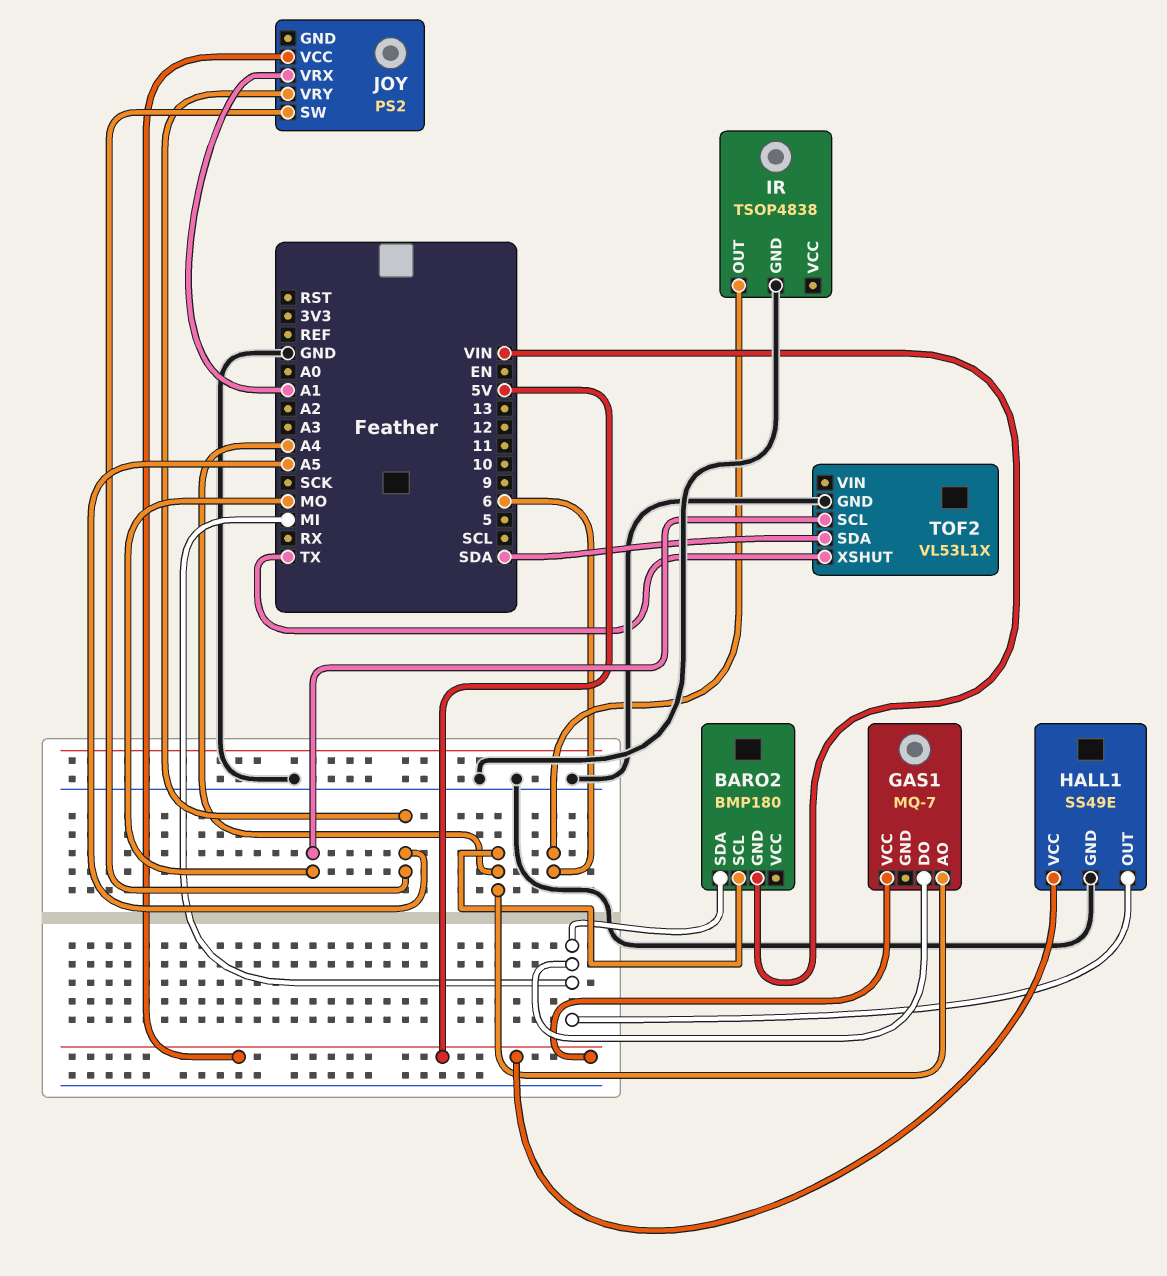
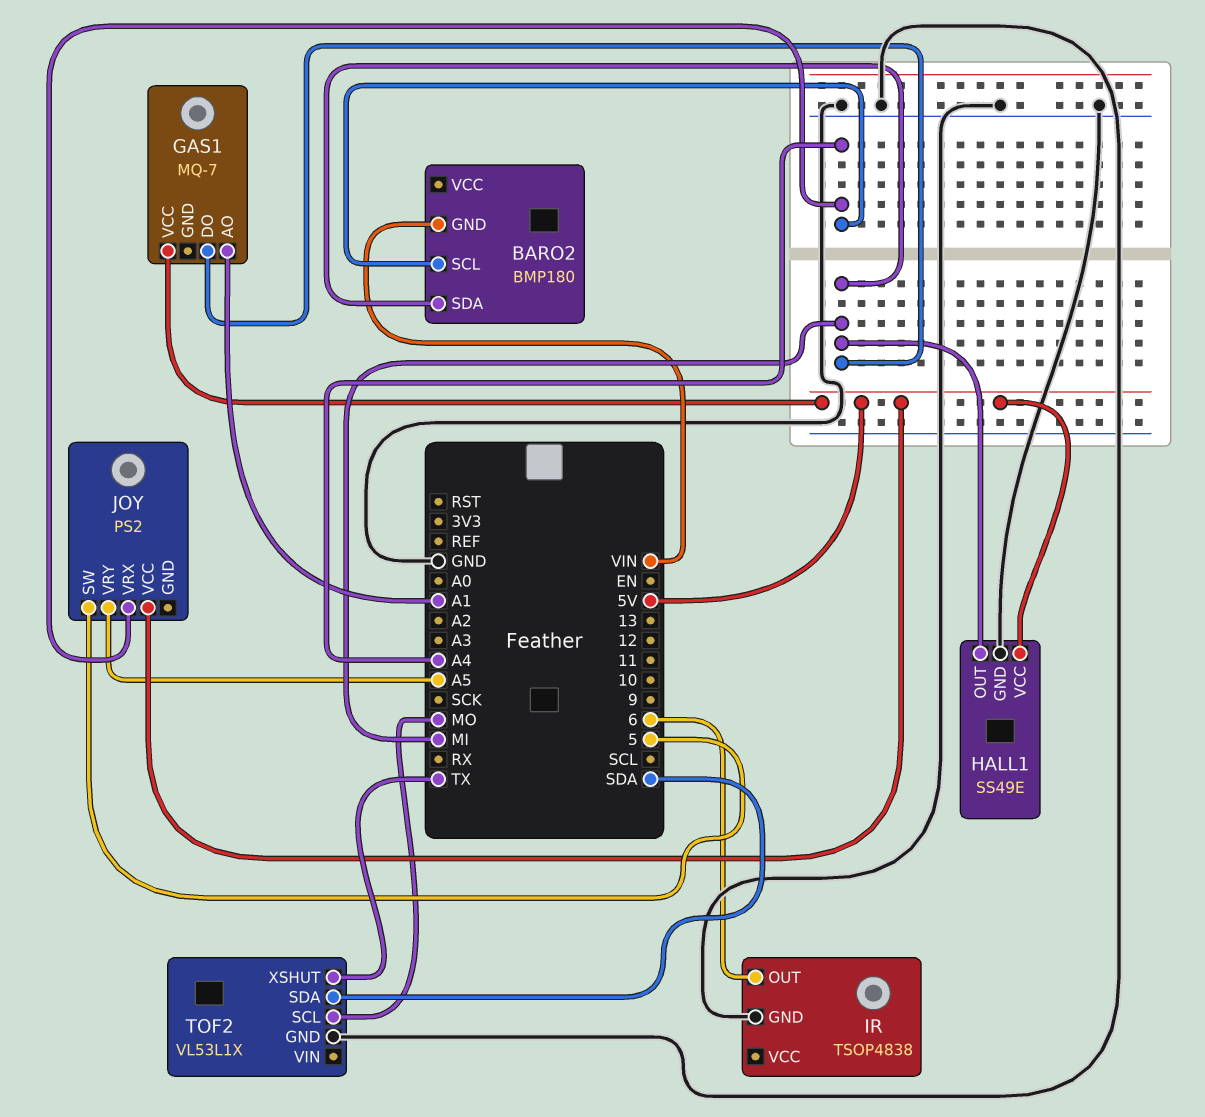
GAS1 pin AO: A4 -> A1
JOY pin SW: A5 -> 5
JOY pin VRX: A1 -> A4

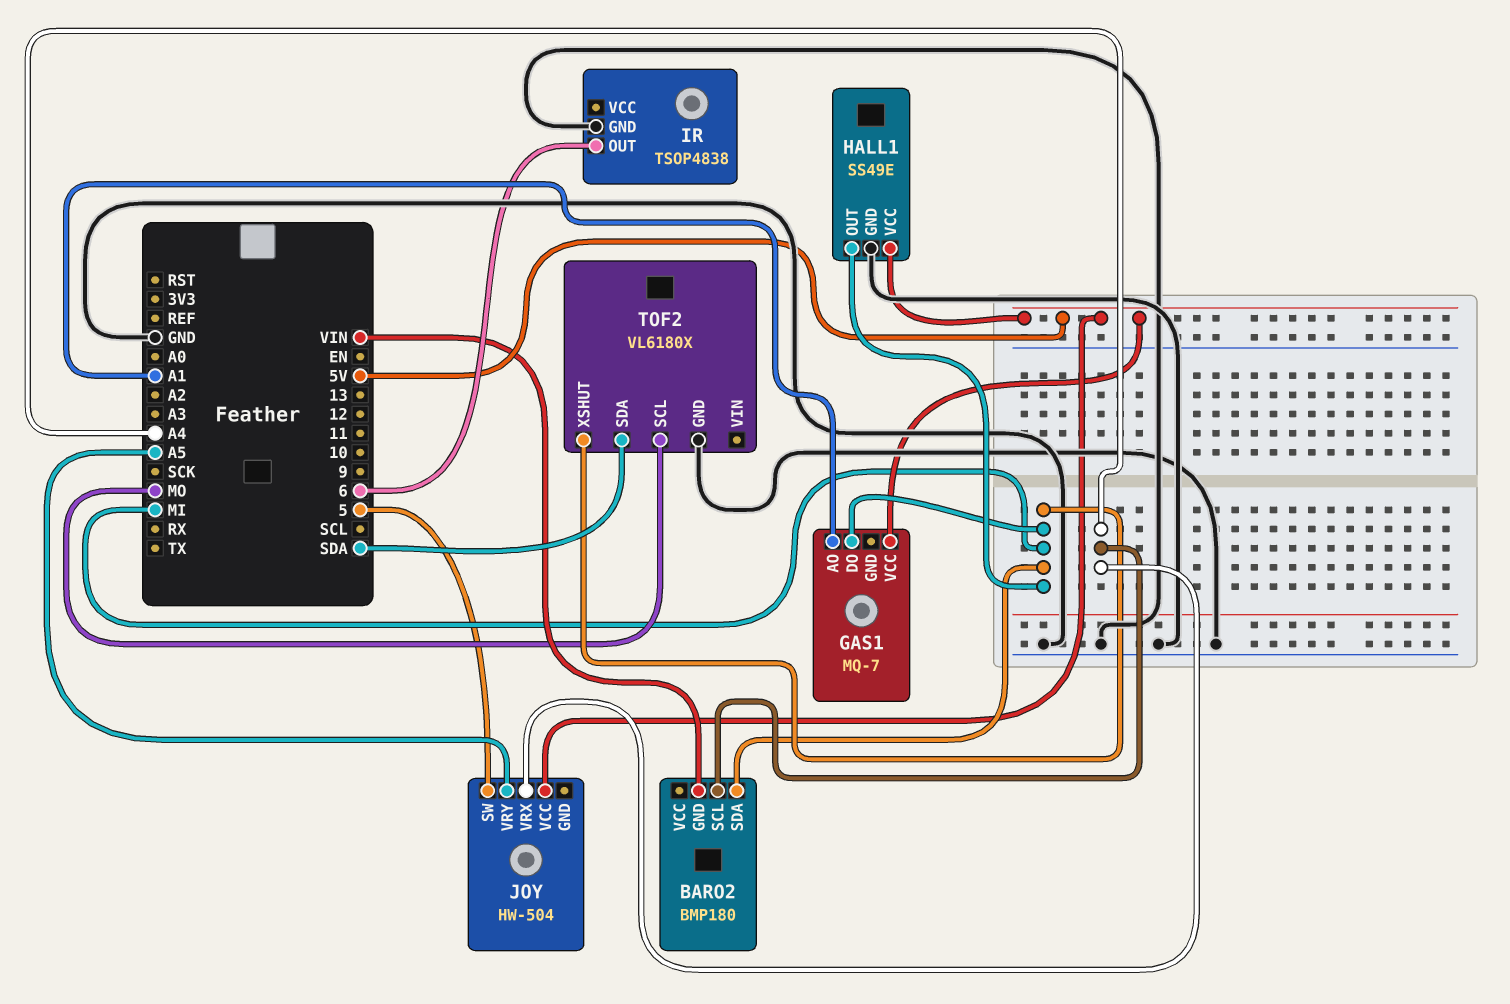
JOY: PS2 -> HW-504
TOF2: VL53L1X -> VL6180X
TOF2 pin XSHUT: TX -> MI

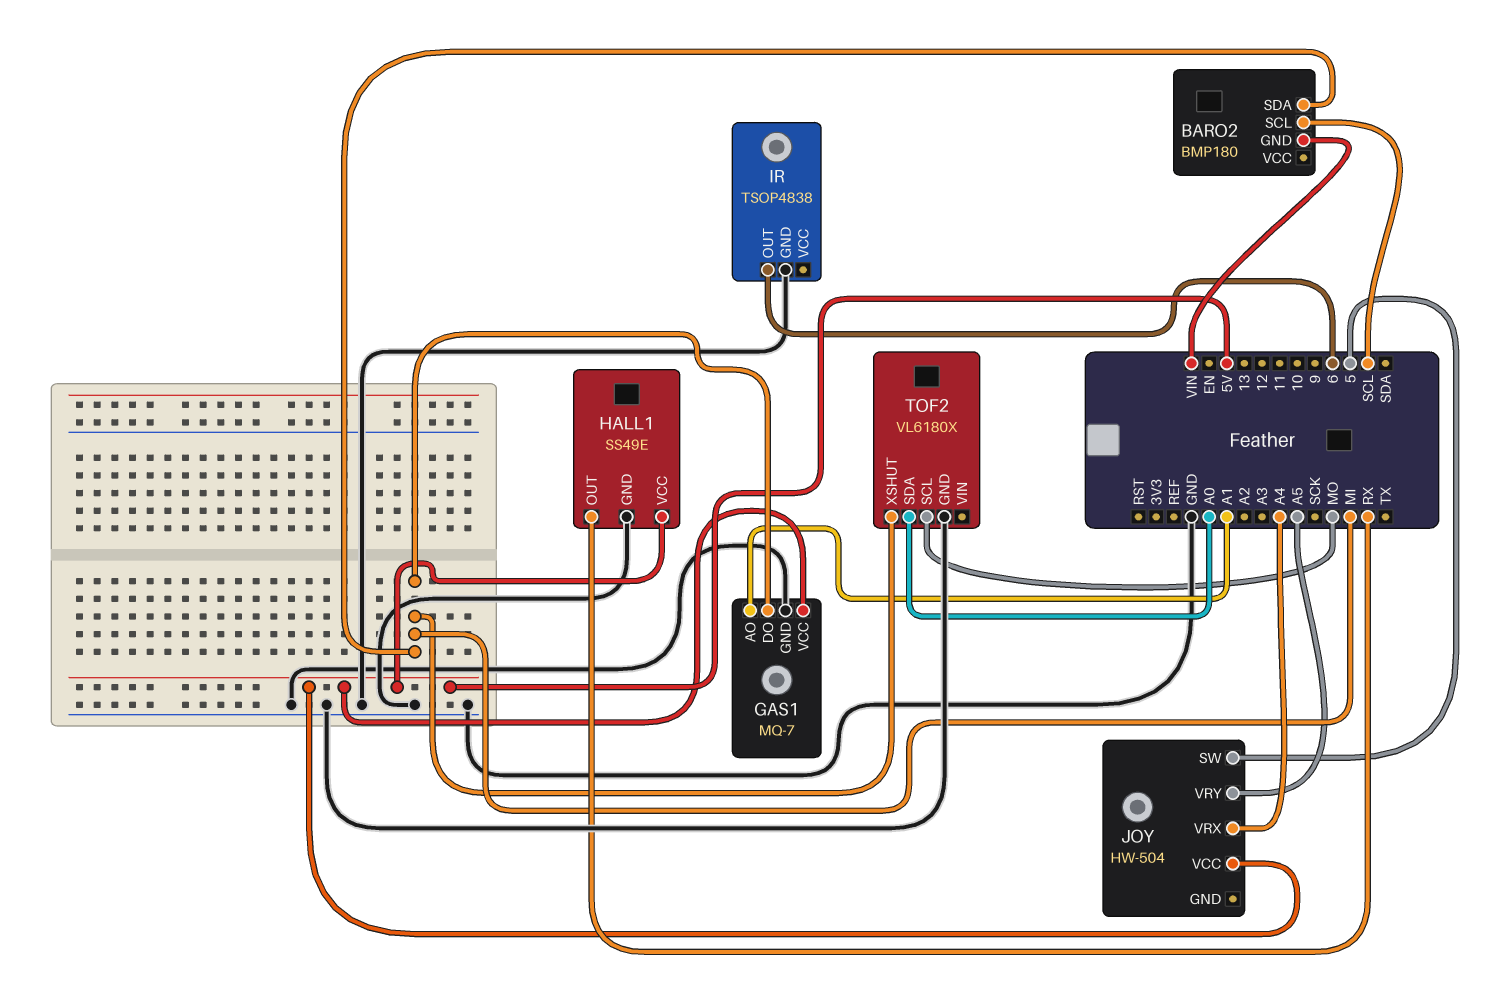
BARO2 pin SCL: A4 -> SCL
GAS1 pin GND: none -> GND
HALL1 pin OUT: MI -> RX
TOF2 pin SDA: SDA -> A0

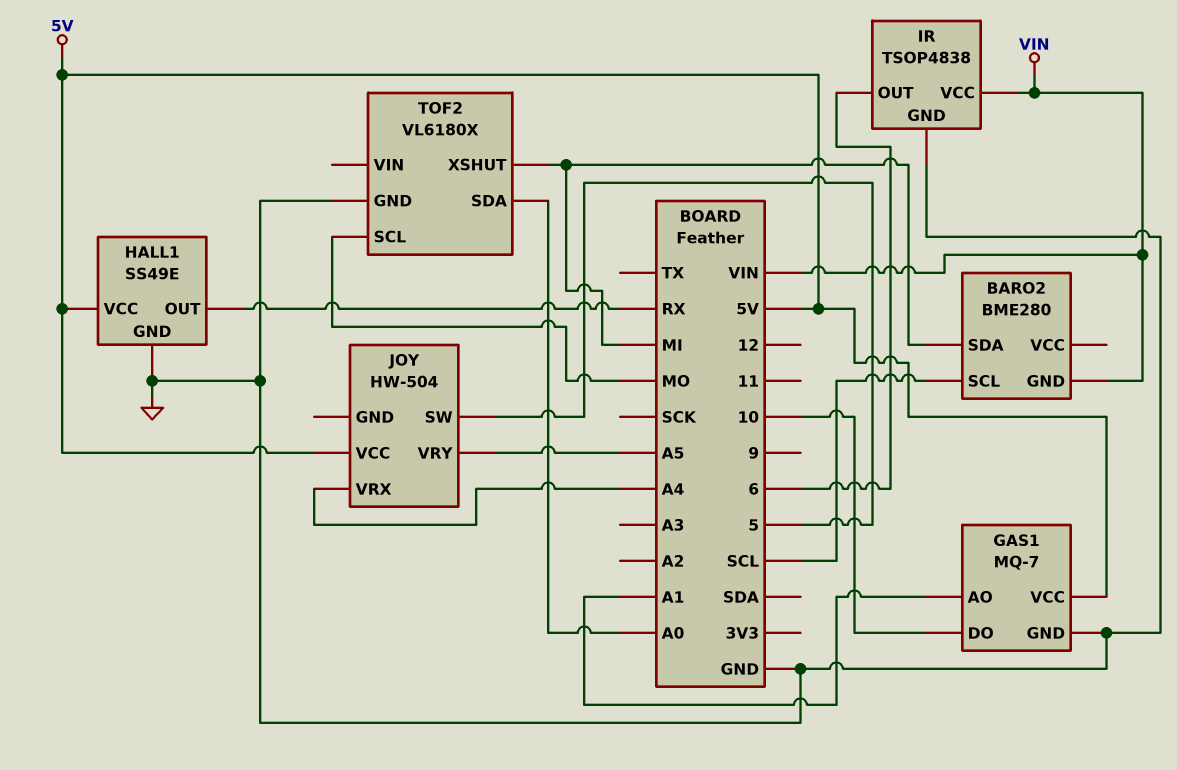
BARO2: BMP180 -> BME280
GAS1 pin DO: MI -> 10
IR pin VCC: none -> VIN

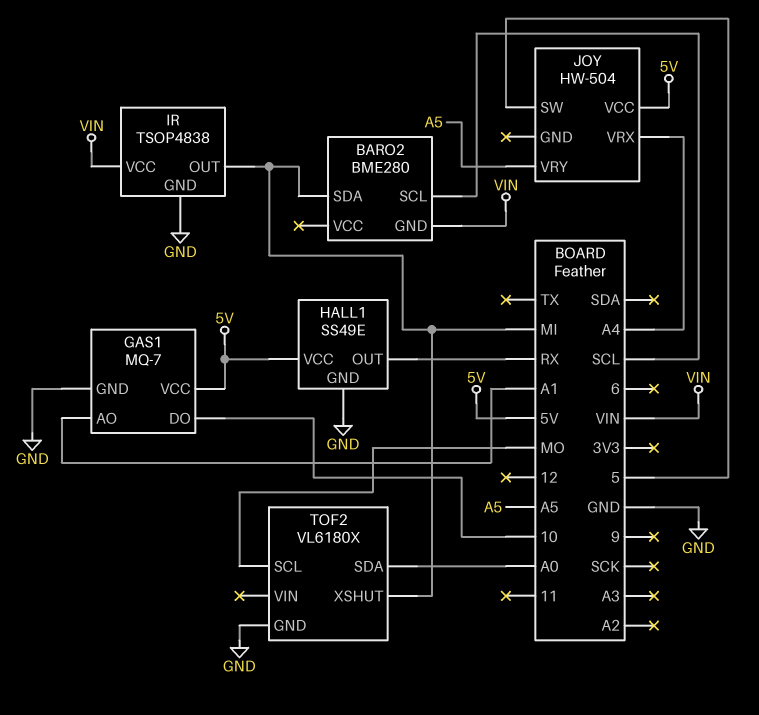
IR pin OUT: 6 -> MI

